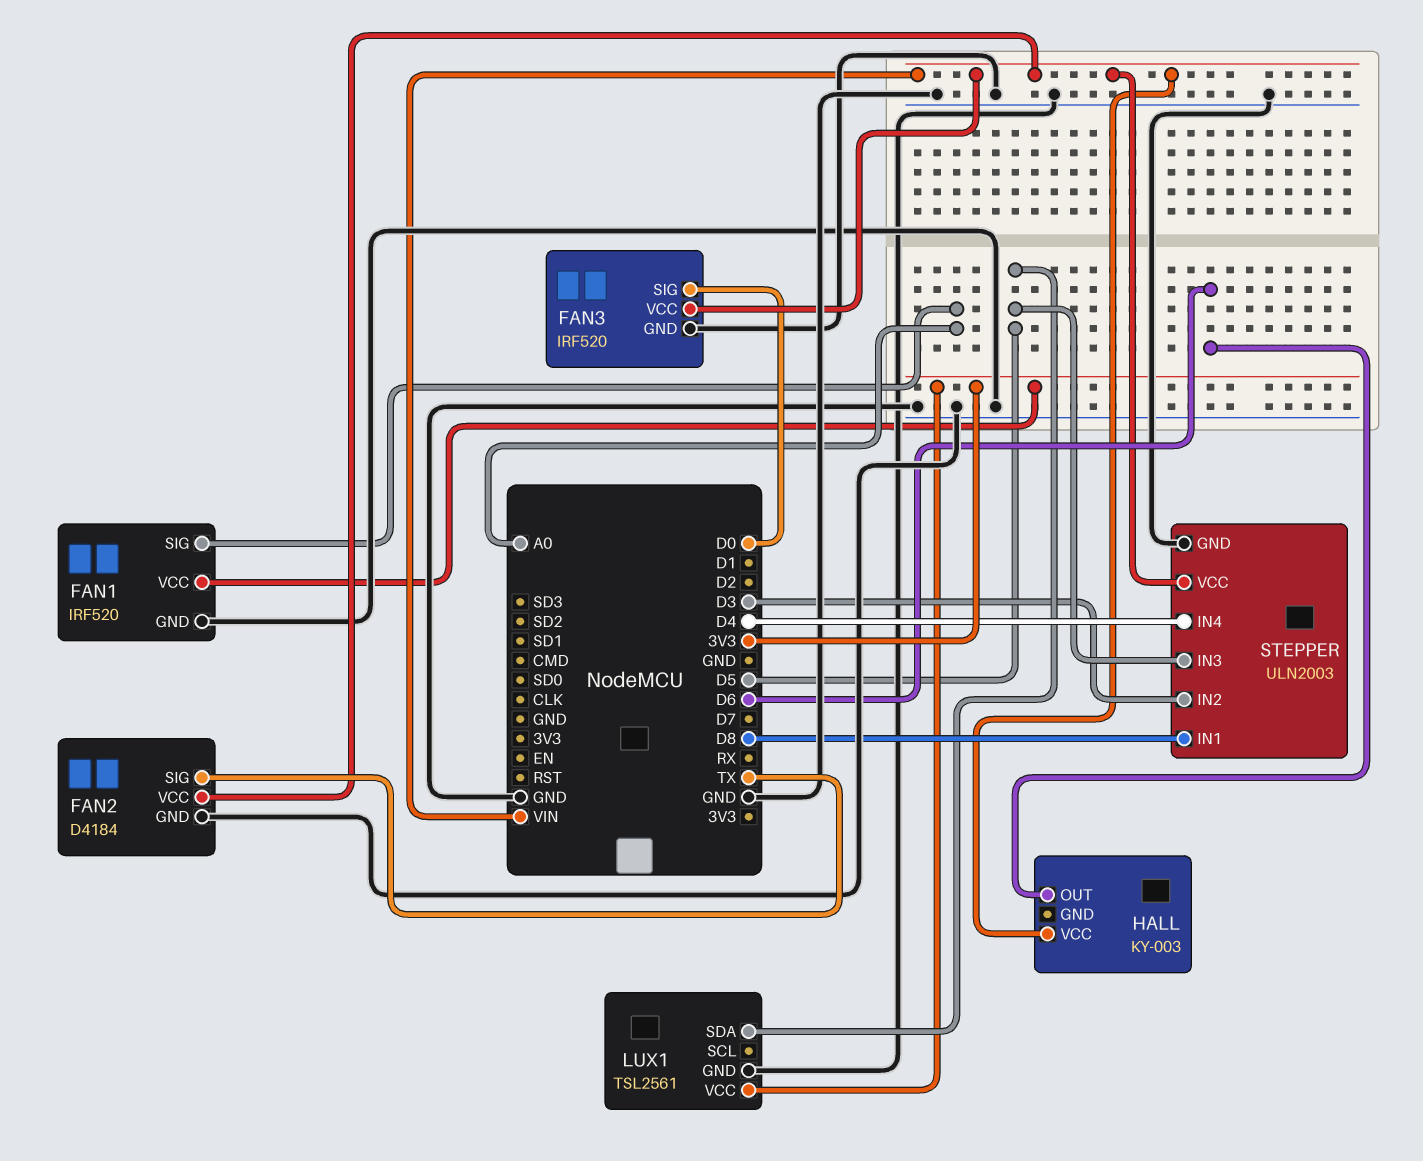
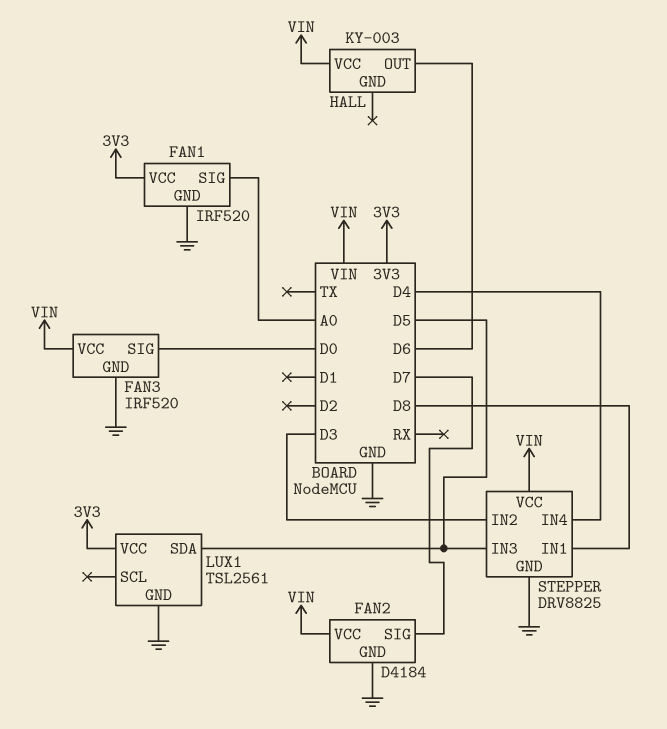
FAN2 pin SIG: TX -> D7
STEPPER: ULN2003 -> DRV8825

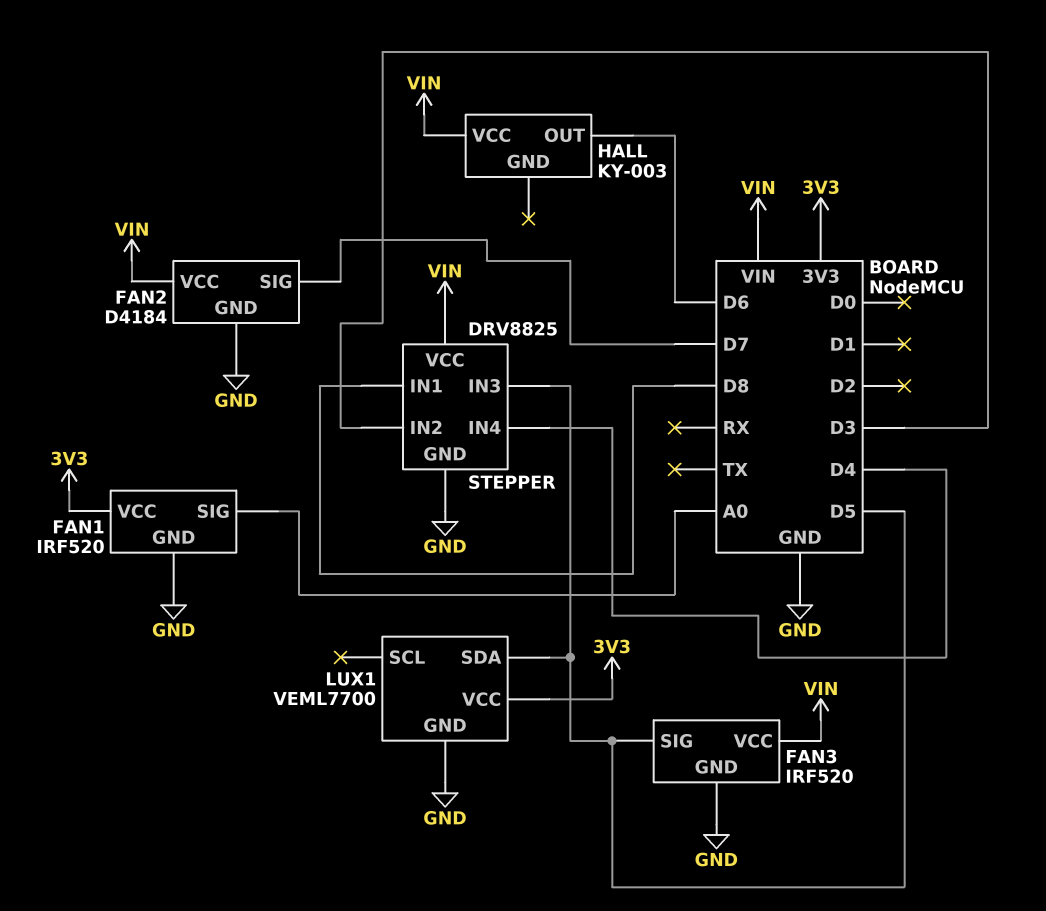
FAN3 pin SIG: D0 -> D5
LUX1: TSL2561 -> VEML7700

